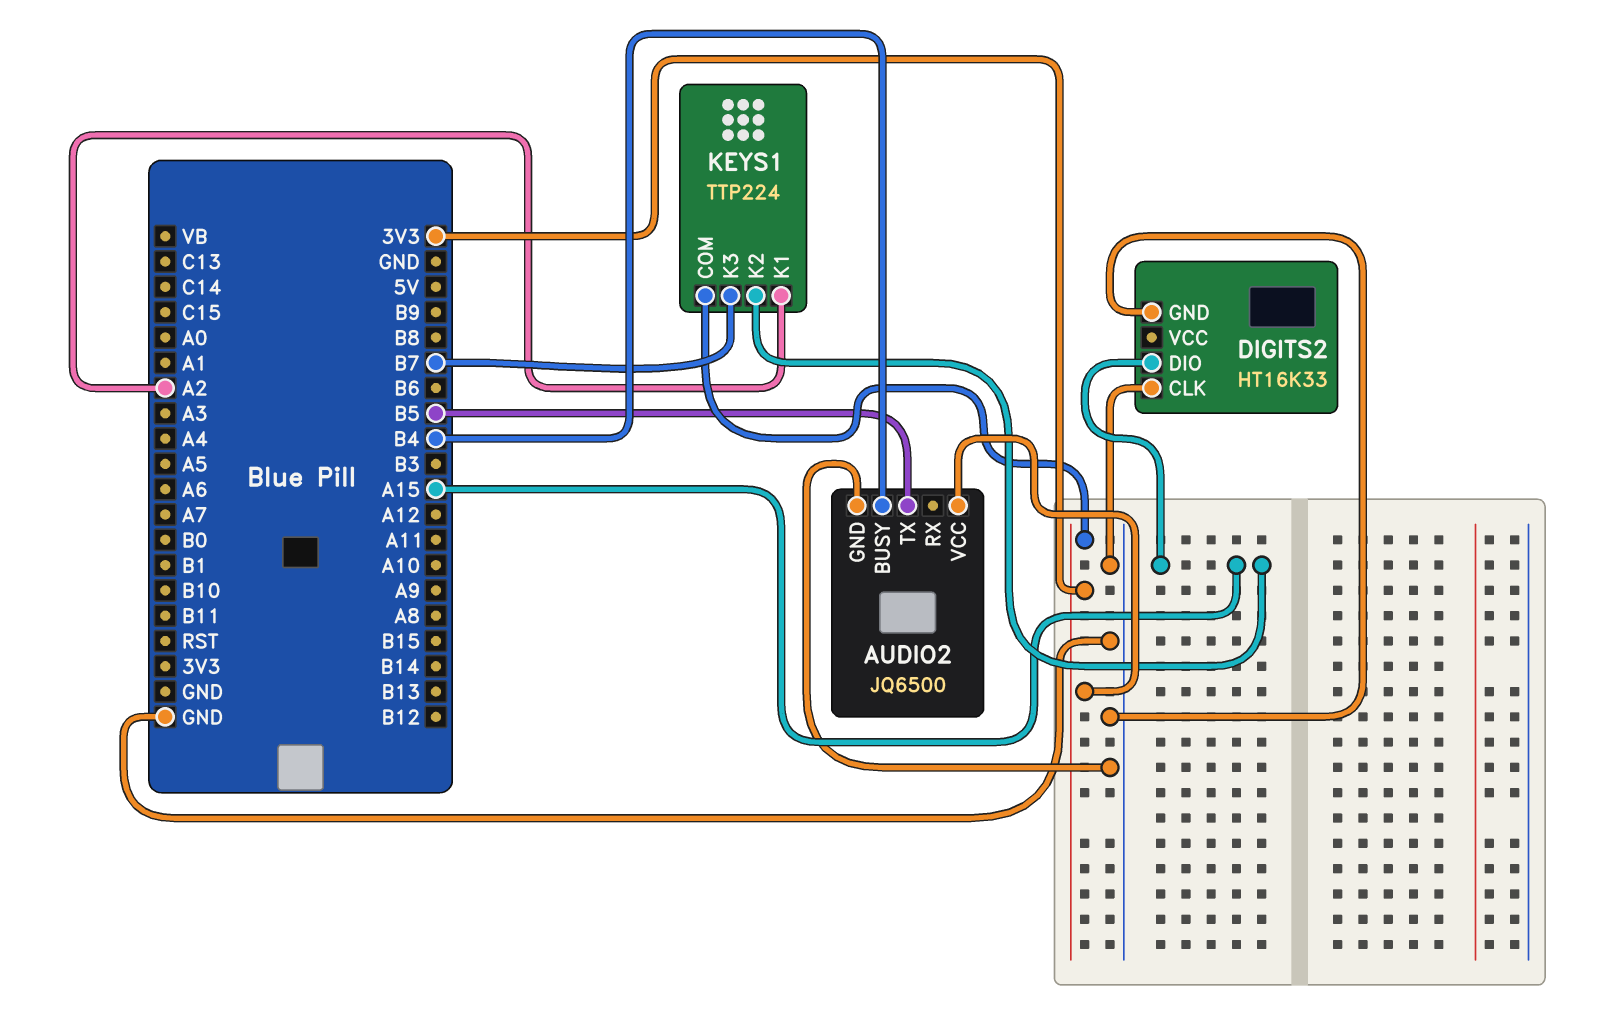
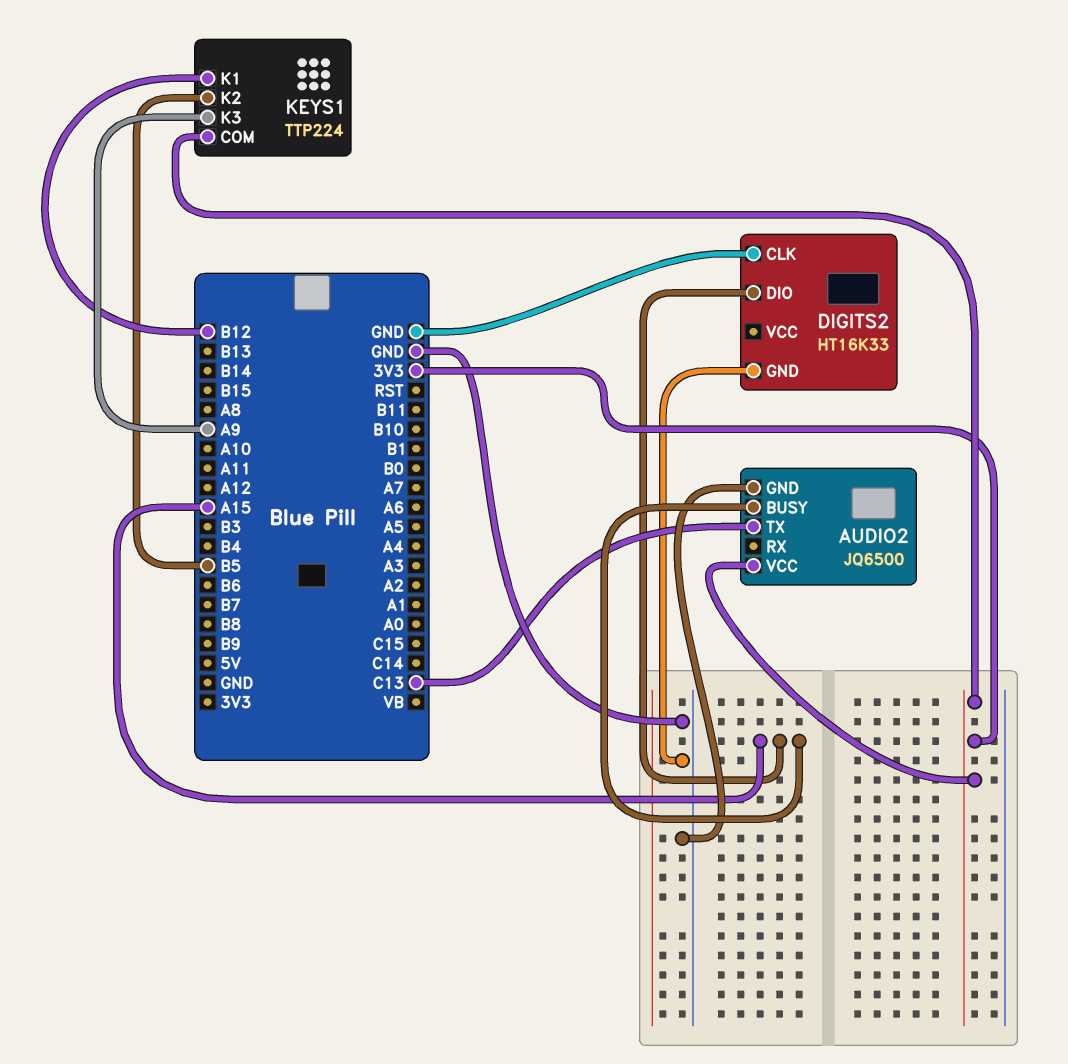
AUDIO2 pin BUSY: B4 -> A15
AUDIO2 pin TX: B5 -> C13
KEYS1 pin K1: A2 -> B12
KEYS1 pin K2: A15 -> B5
KEYS1 pin K3: B7 -> A9

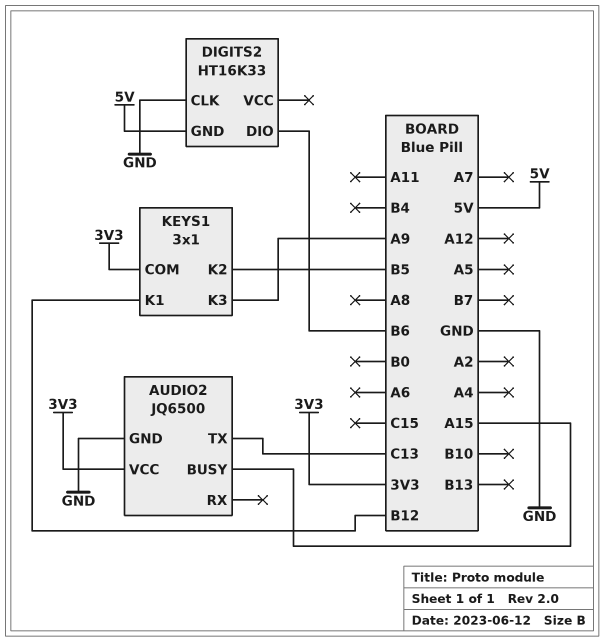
DIGITS2 pin DIO: A15 -> B6
DIGITS2 pin GND: GND -> 5V
KEYS1: TTP224 -> 3x1

